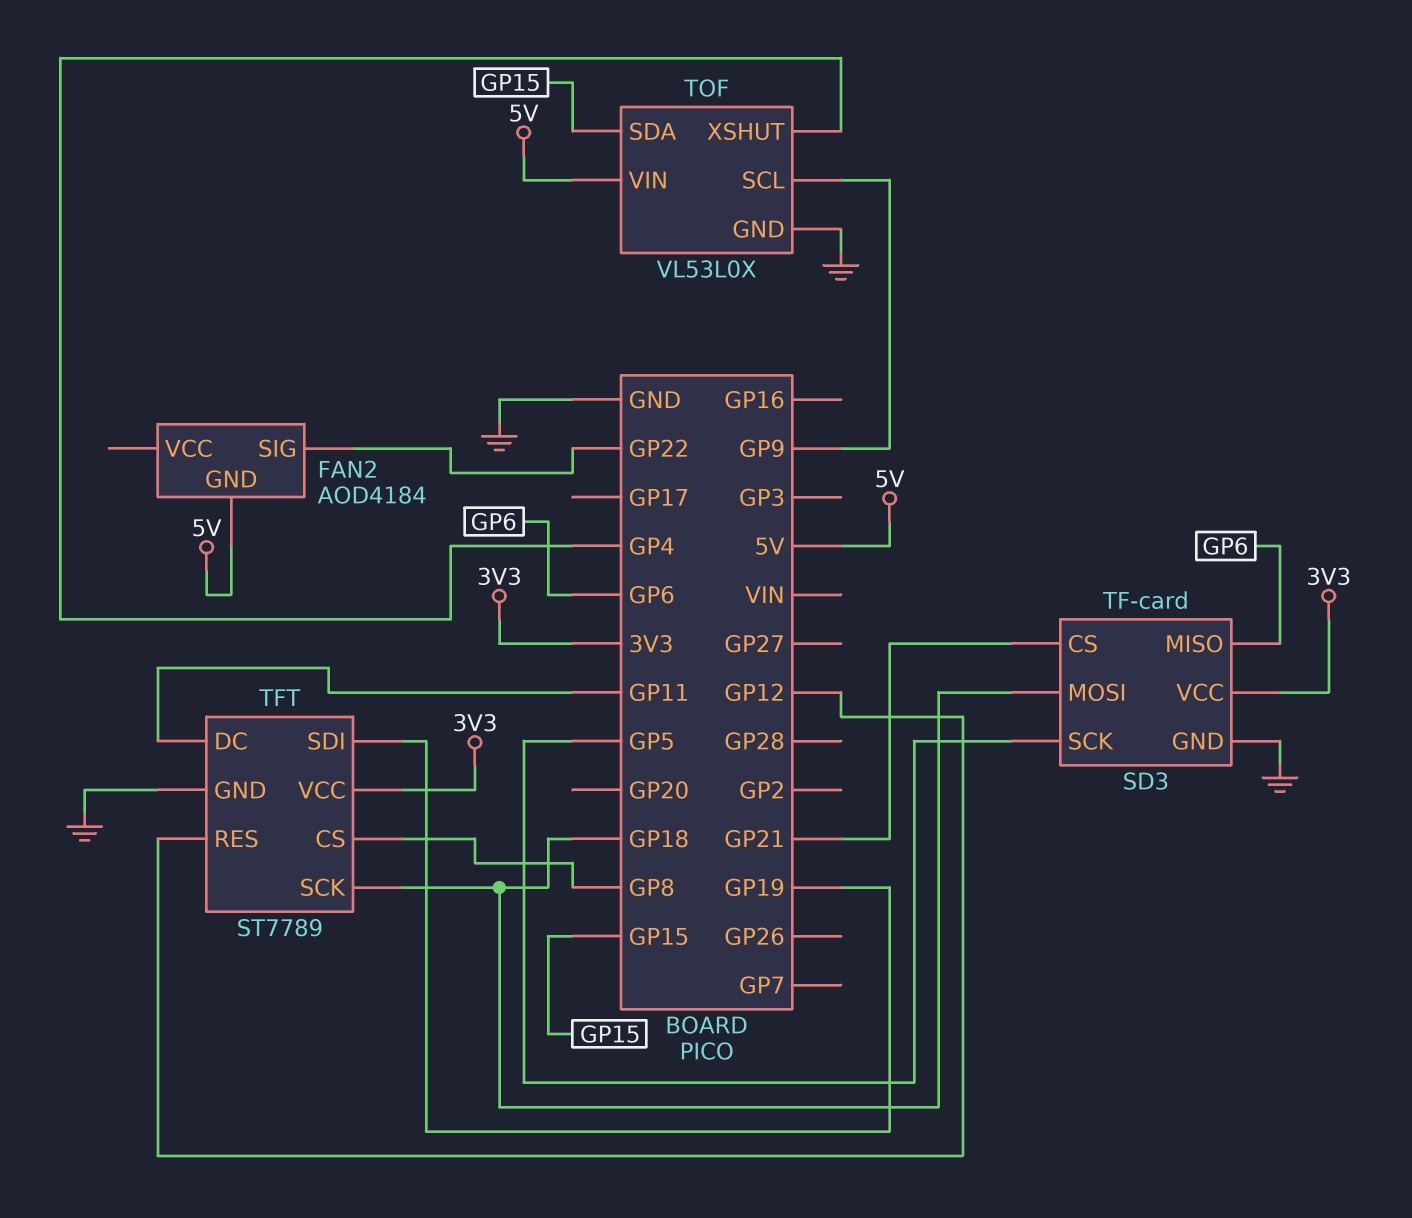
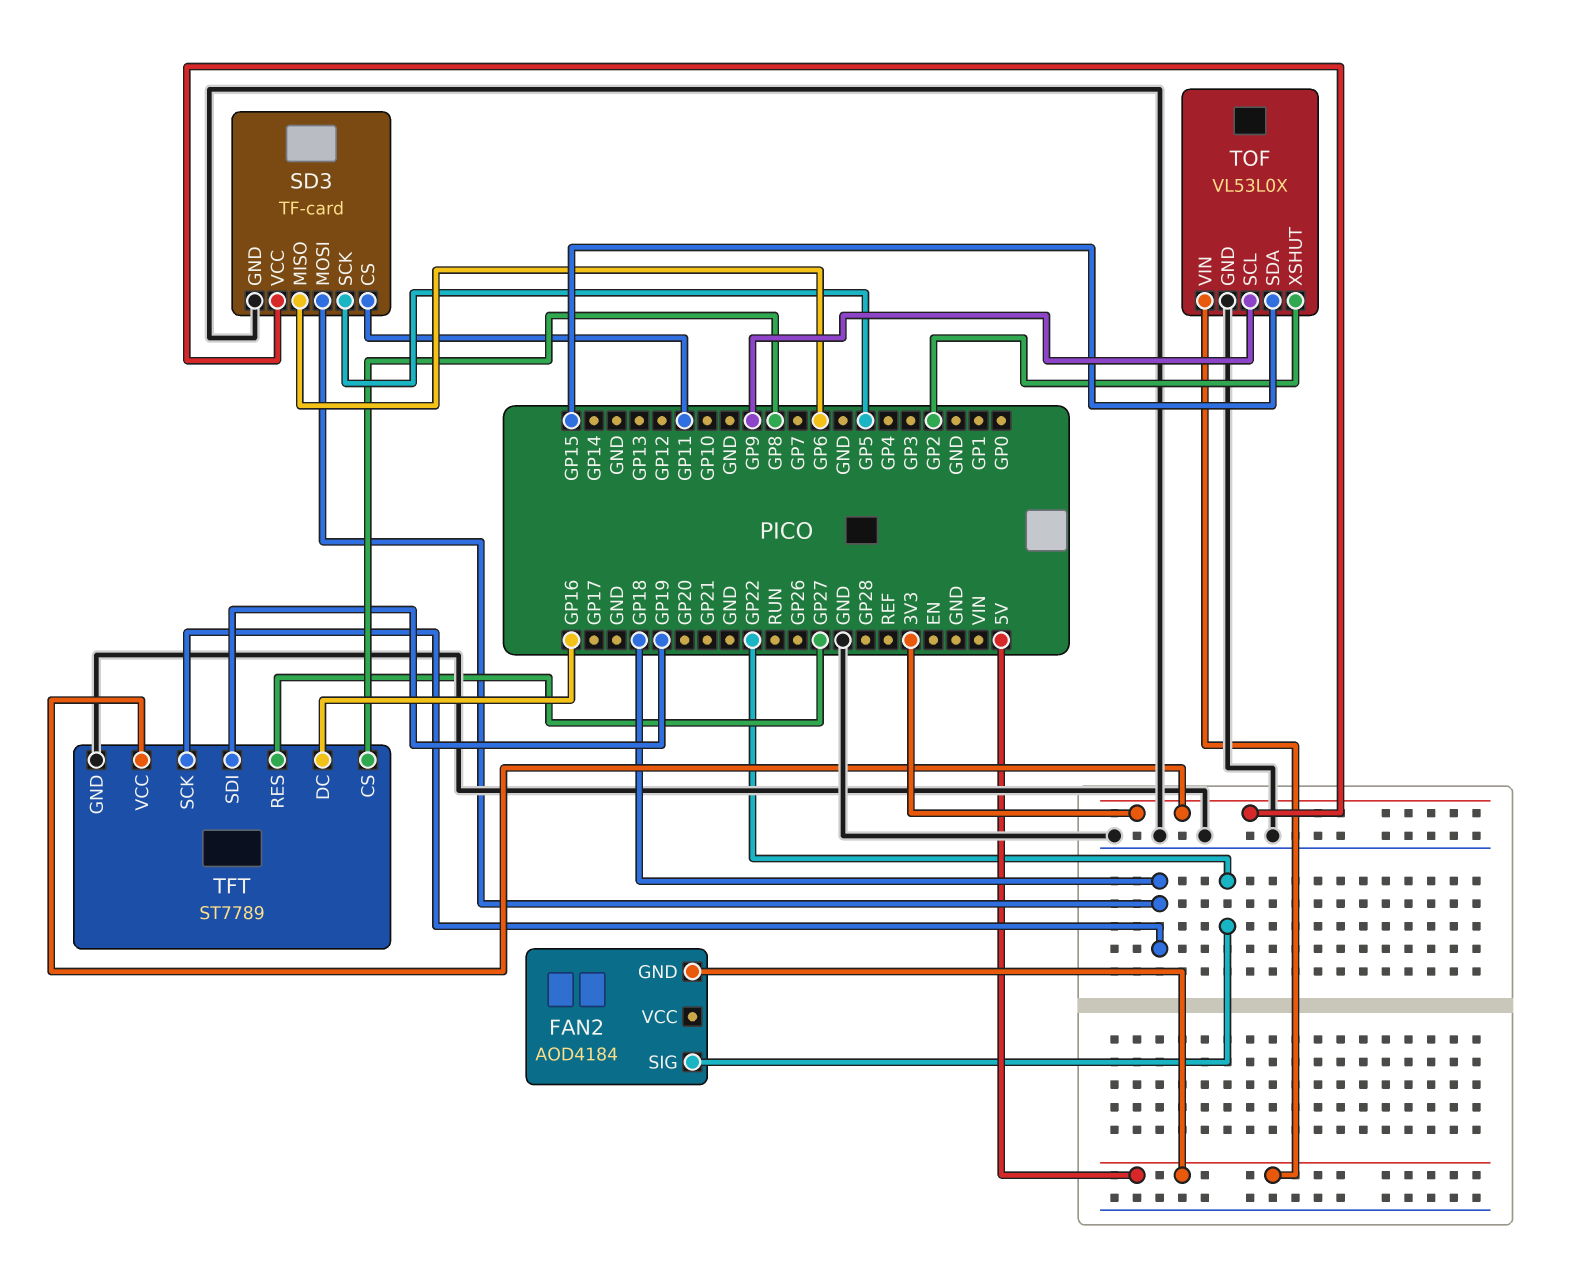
SD3 pin CS: GP21 -> GP11
TFT pin DC: GP11 -> GP16
TFT pin RES: GP12 -> GP27
TOF pin XSHUT: GP4 -> GP2

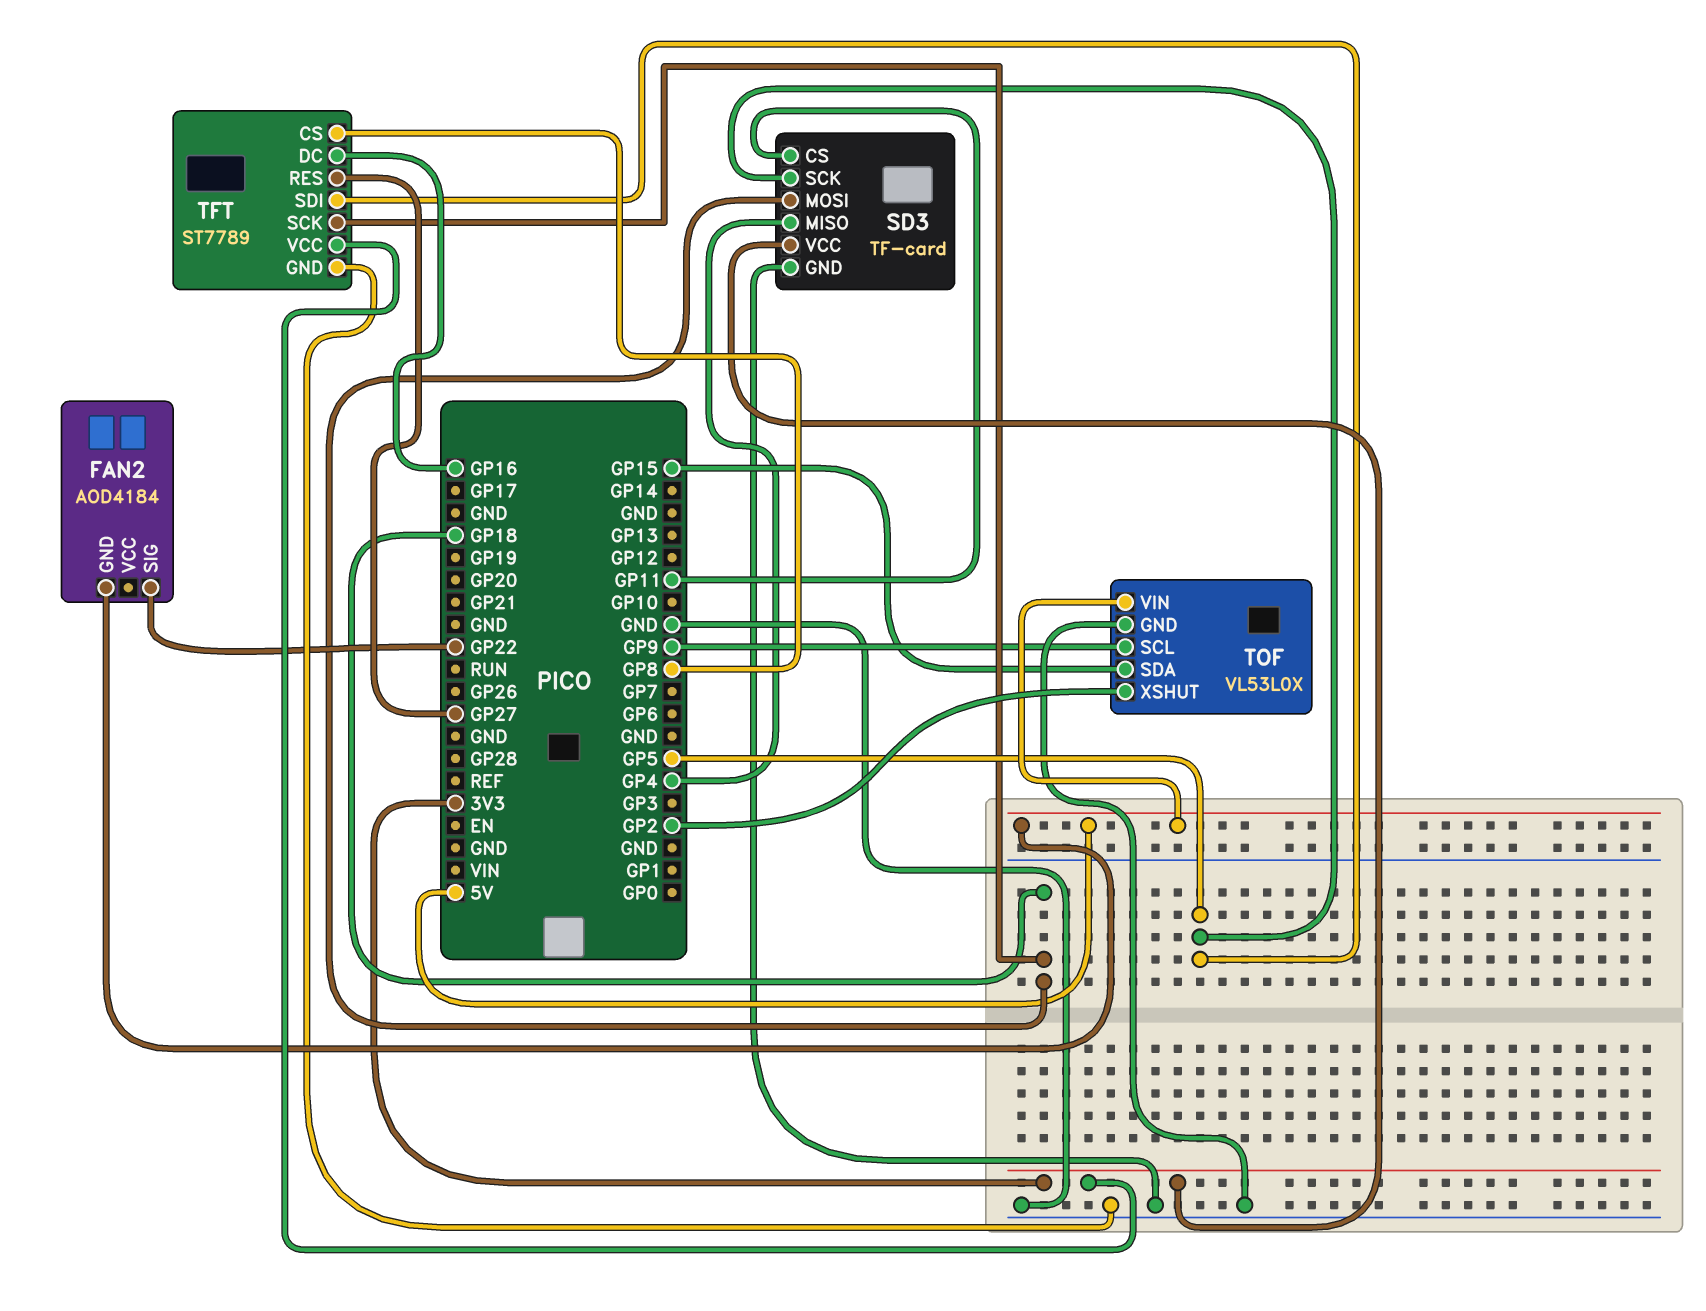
SD3 pin MISO: GP6 -> GP4
TFT pin SDI: GP19 -> GP5

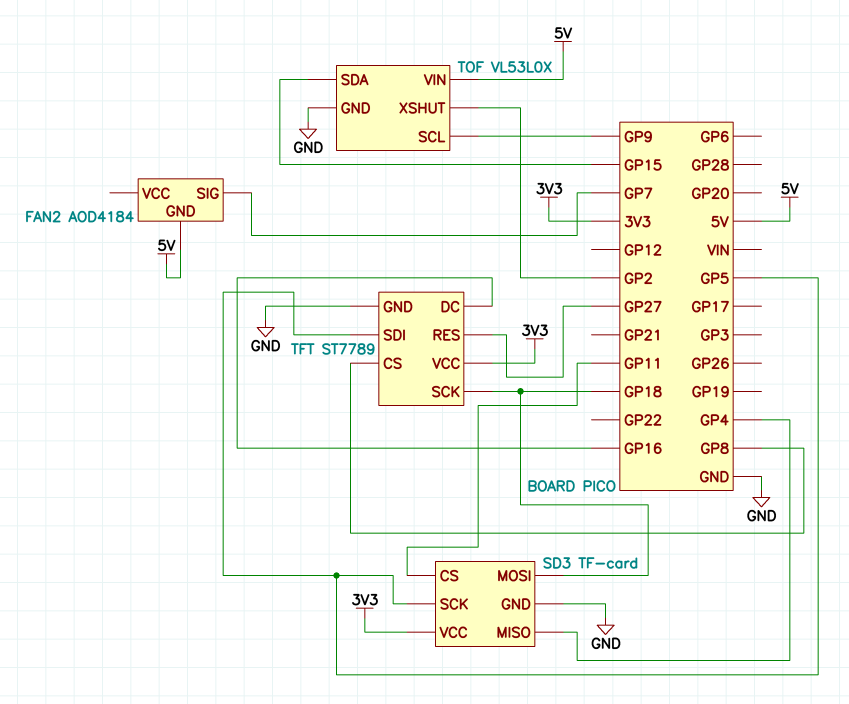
FAN2 pin SIG: GP22 -> GP7

